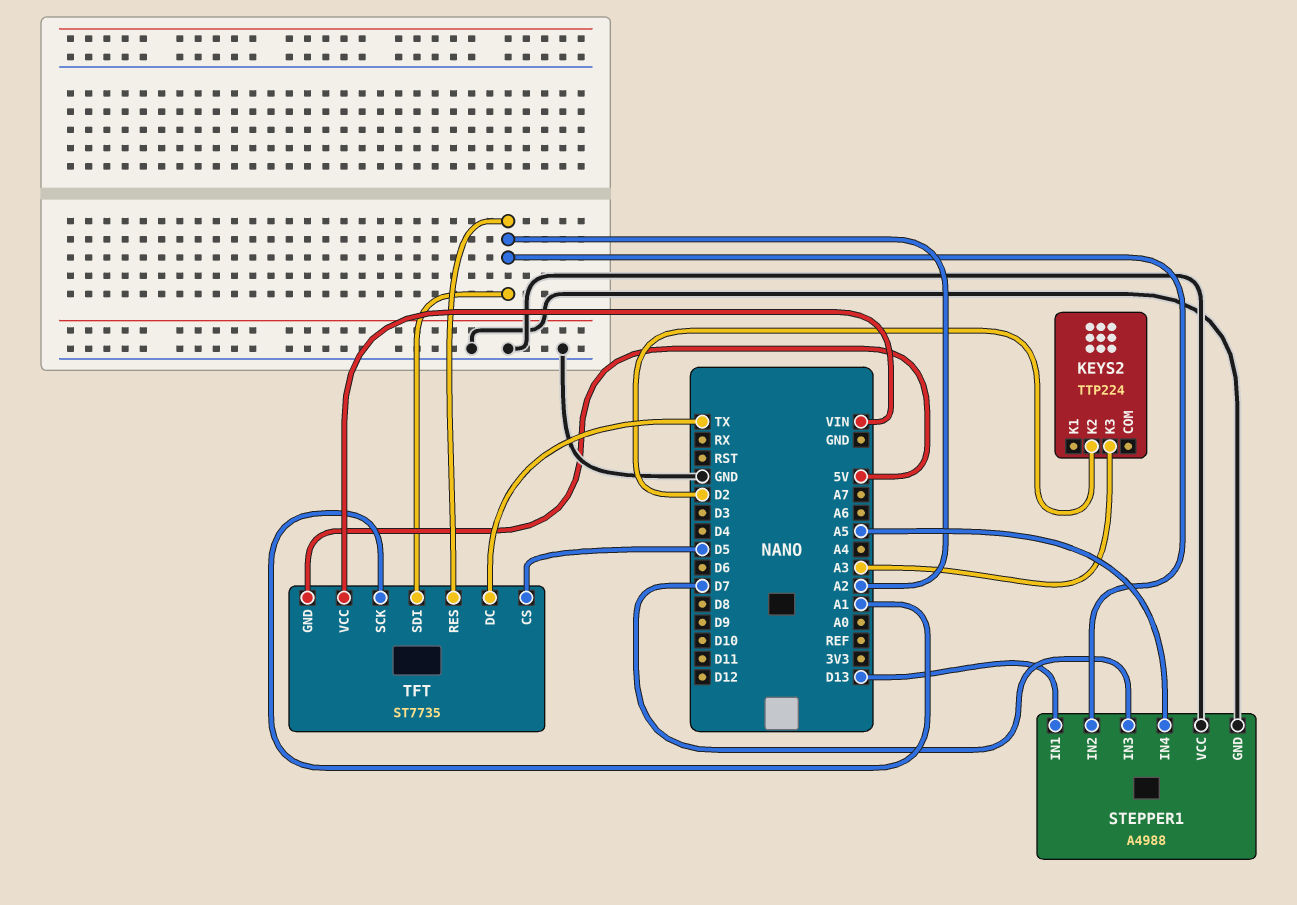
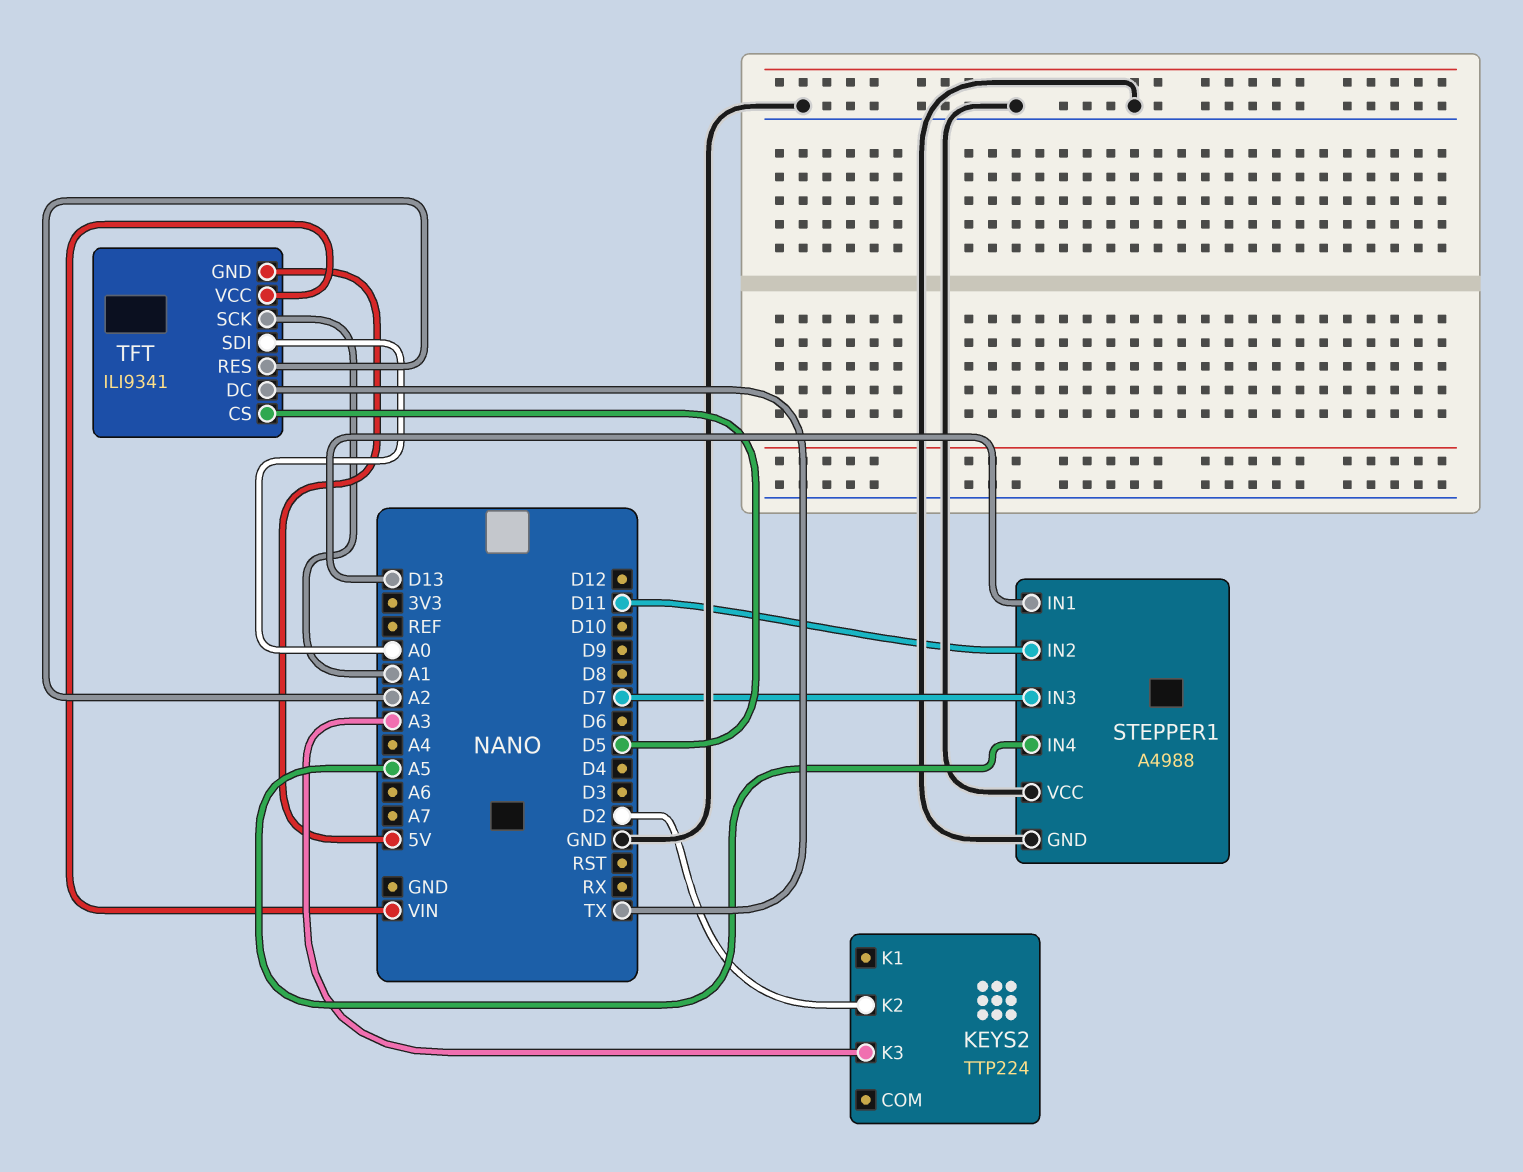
STEPPER1 pin IN2: A2 -> D11
TFT: ST7735 -> ILI9341
TFT pin SDI: A2 -> A0

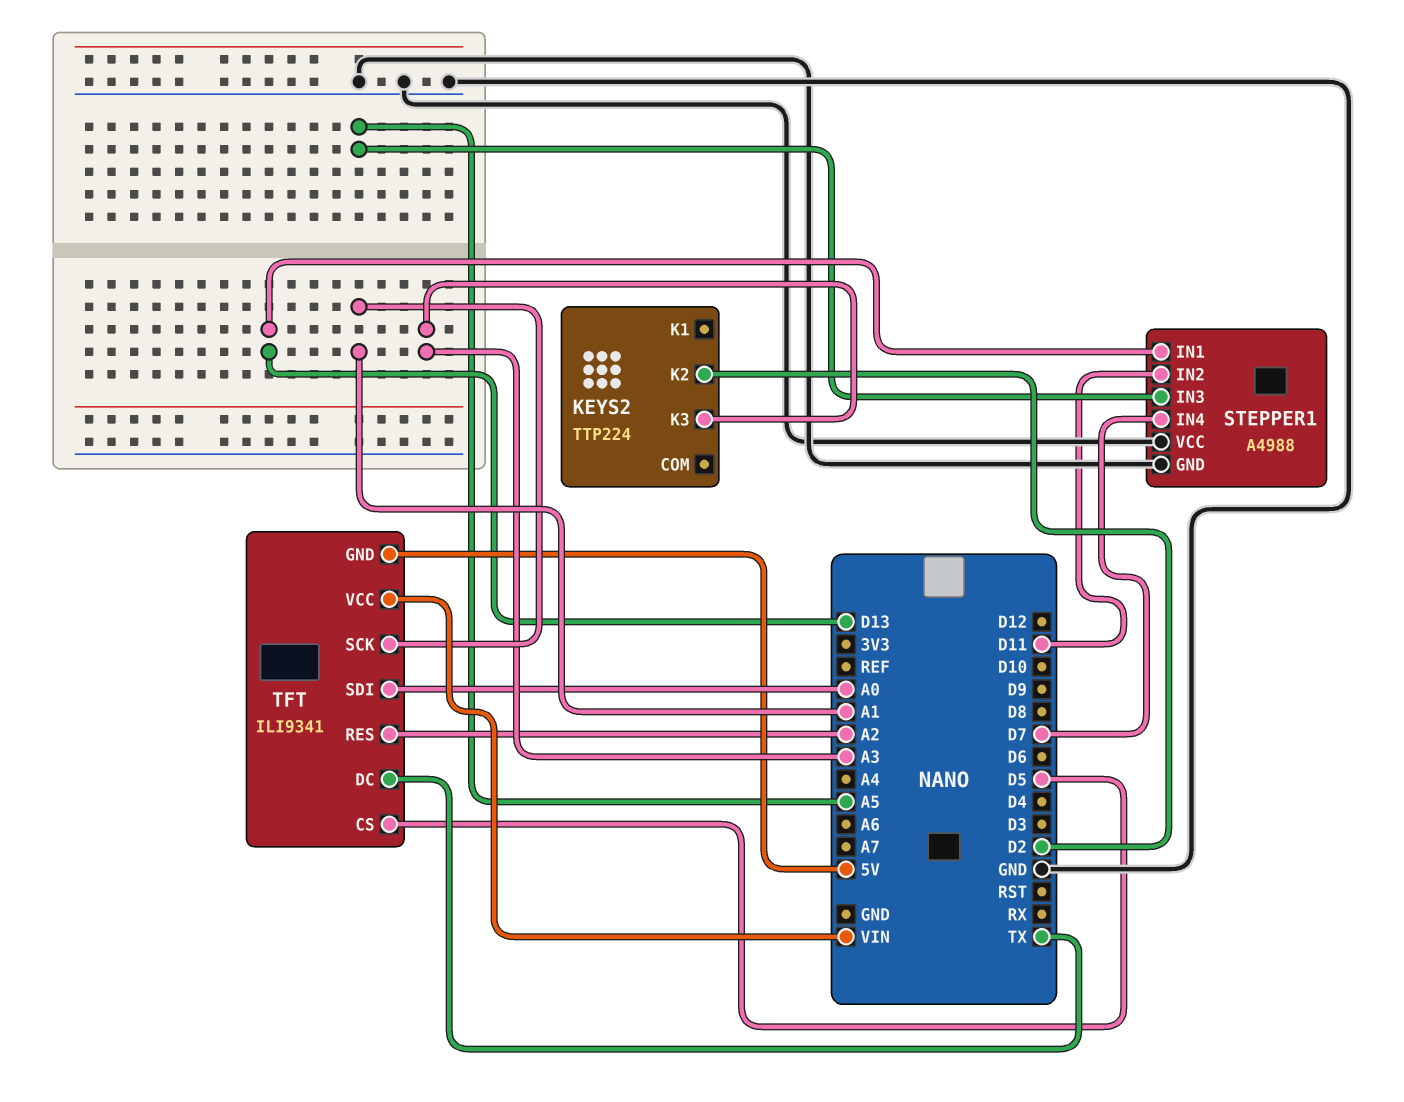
STEPPER1 pin IN3: D7 -> A5
STEPPER1 pin IN4: A5 -> D7

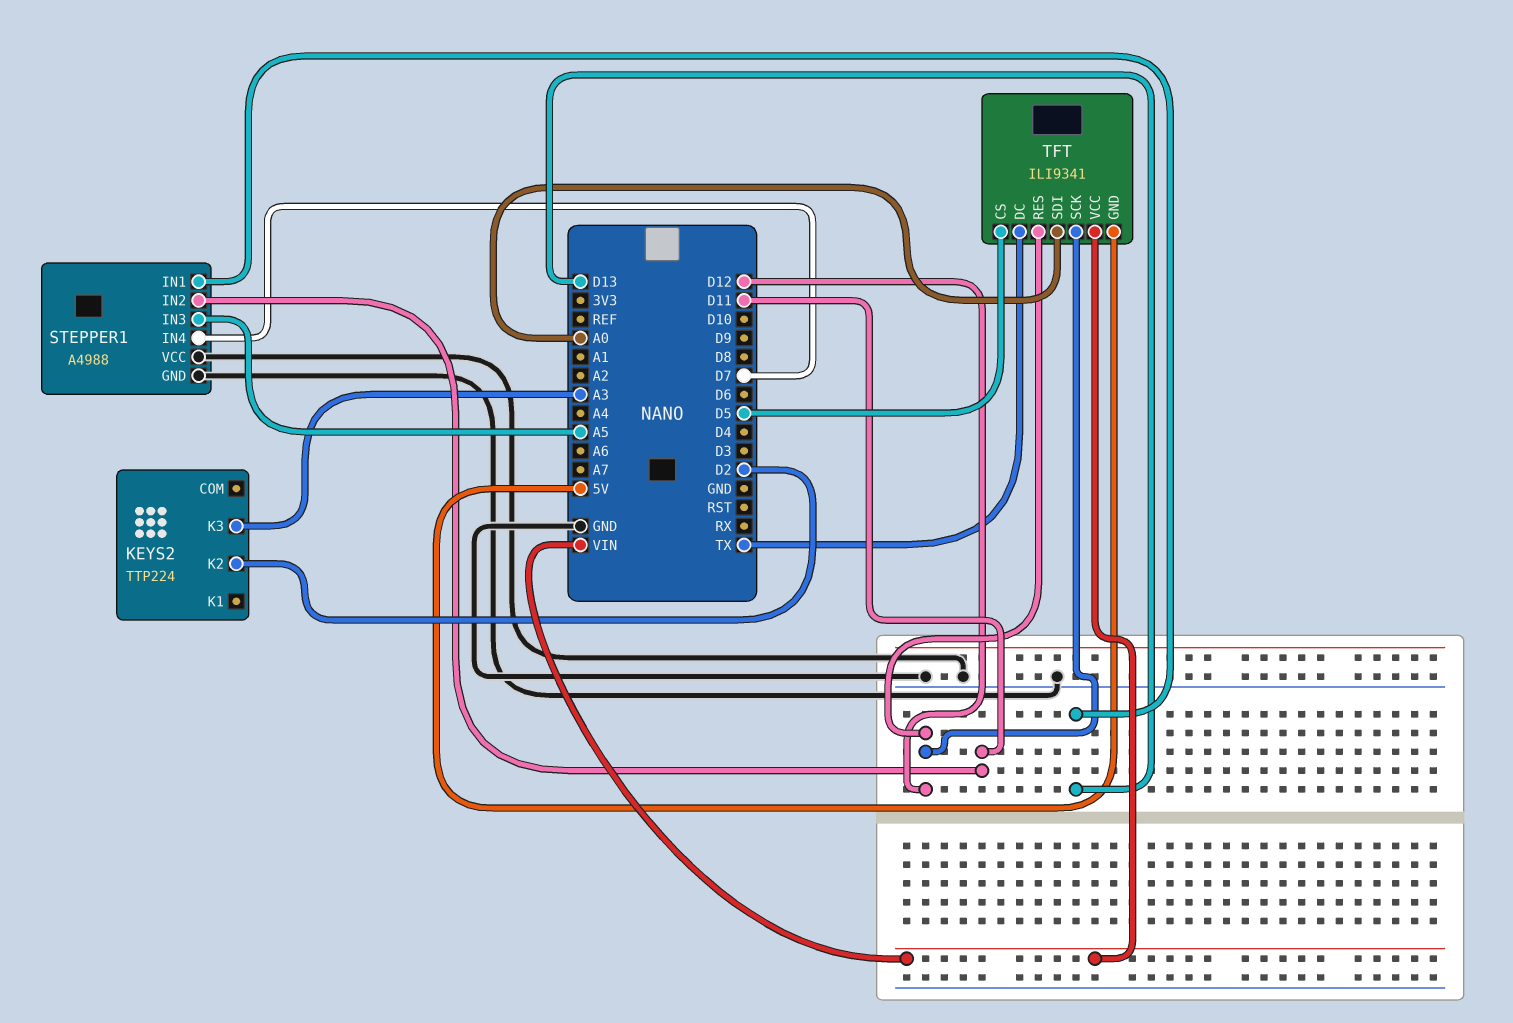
TFT pin RES: A2 -> D12
TFT pin SCK: A1 -> D12

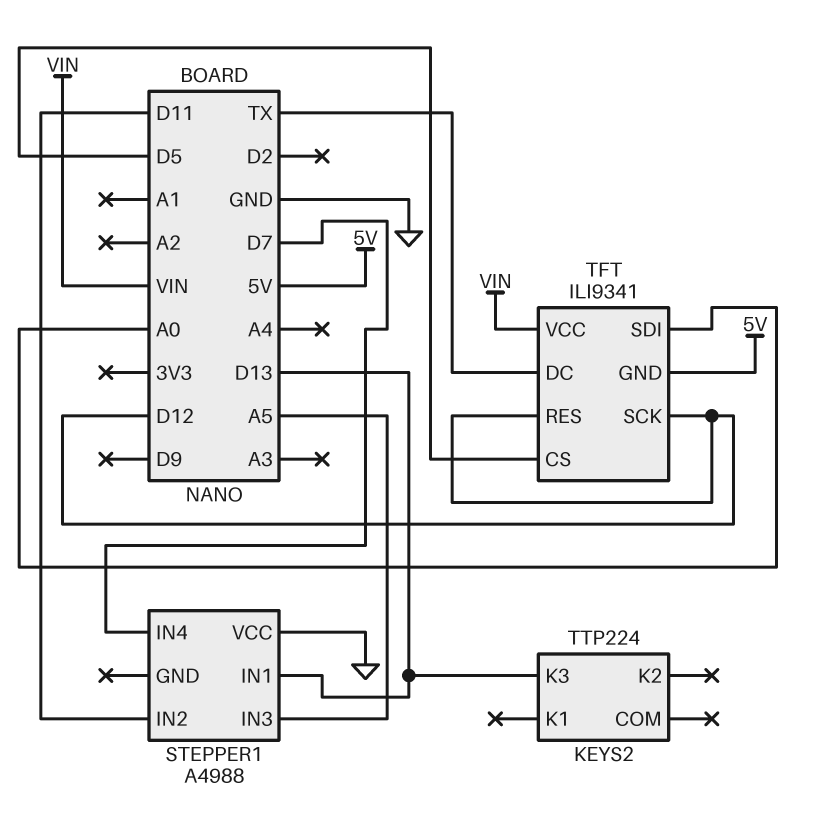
KEYS2 pin K2: D2 -> none
KEYS2 pin K3: A3 -> D13
STEPPER1 pin GND: GND -> none

